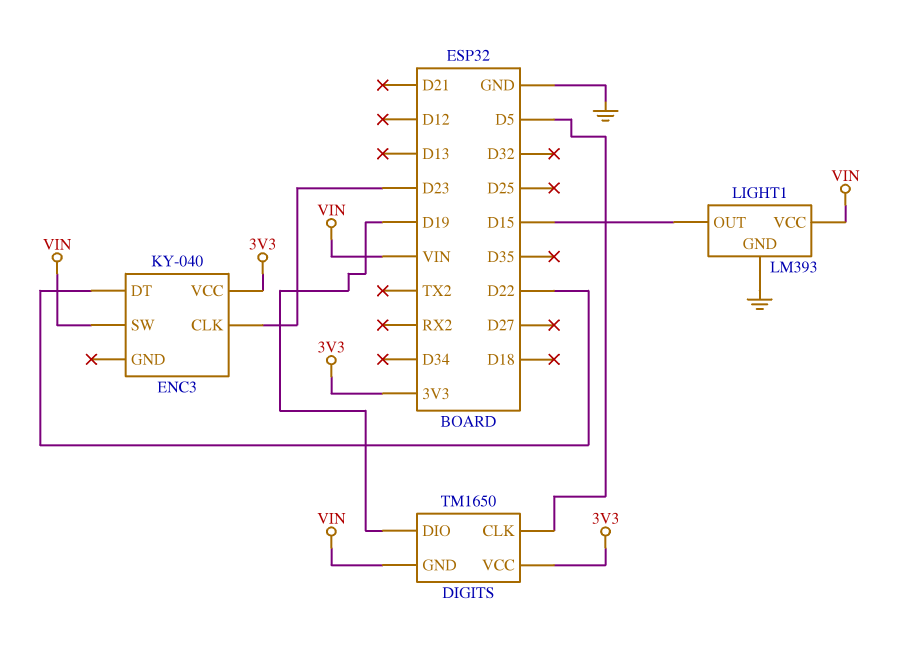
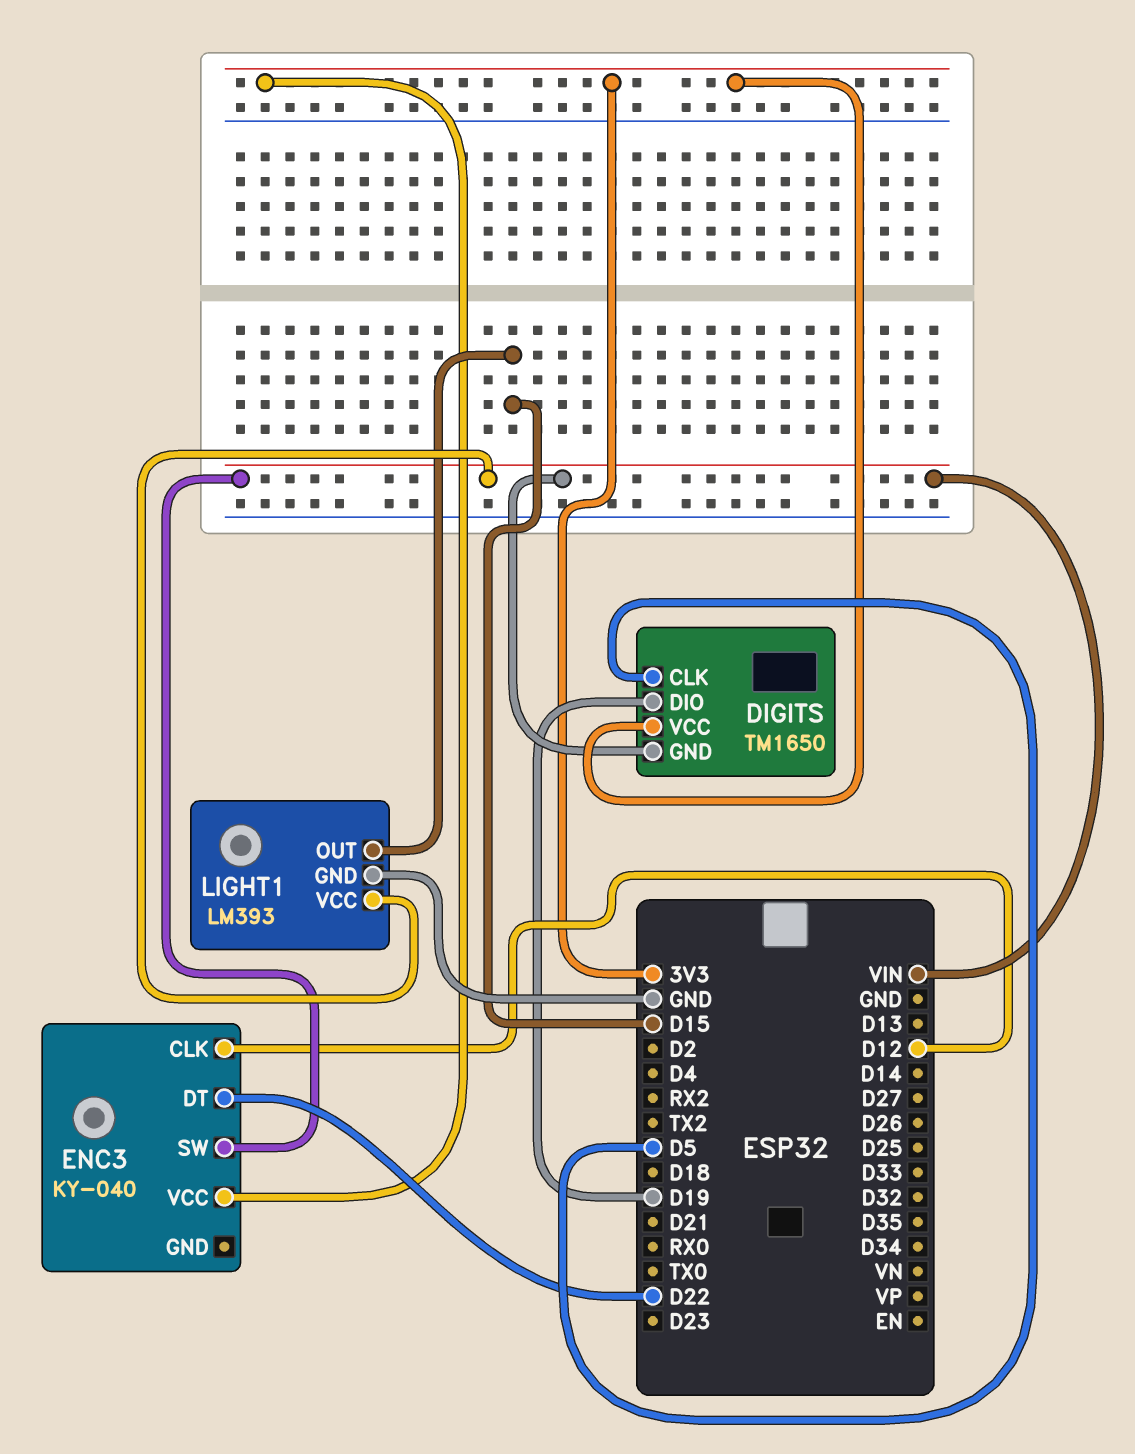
ENC3 pin CLK: D23 -> D12

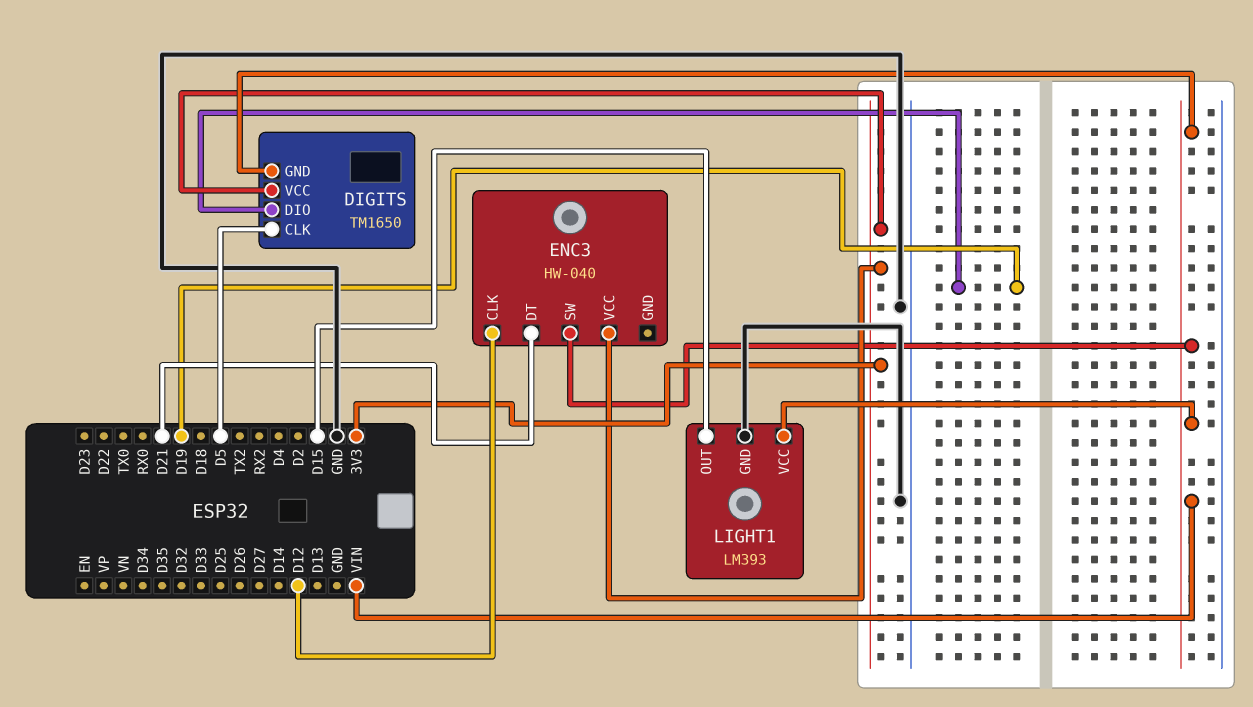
ENC3: KY-040 -> HW-040
ENC3 pin DT: D22 -> D21

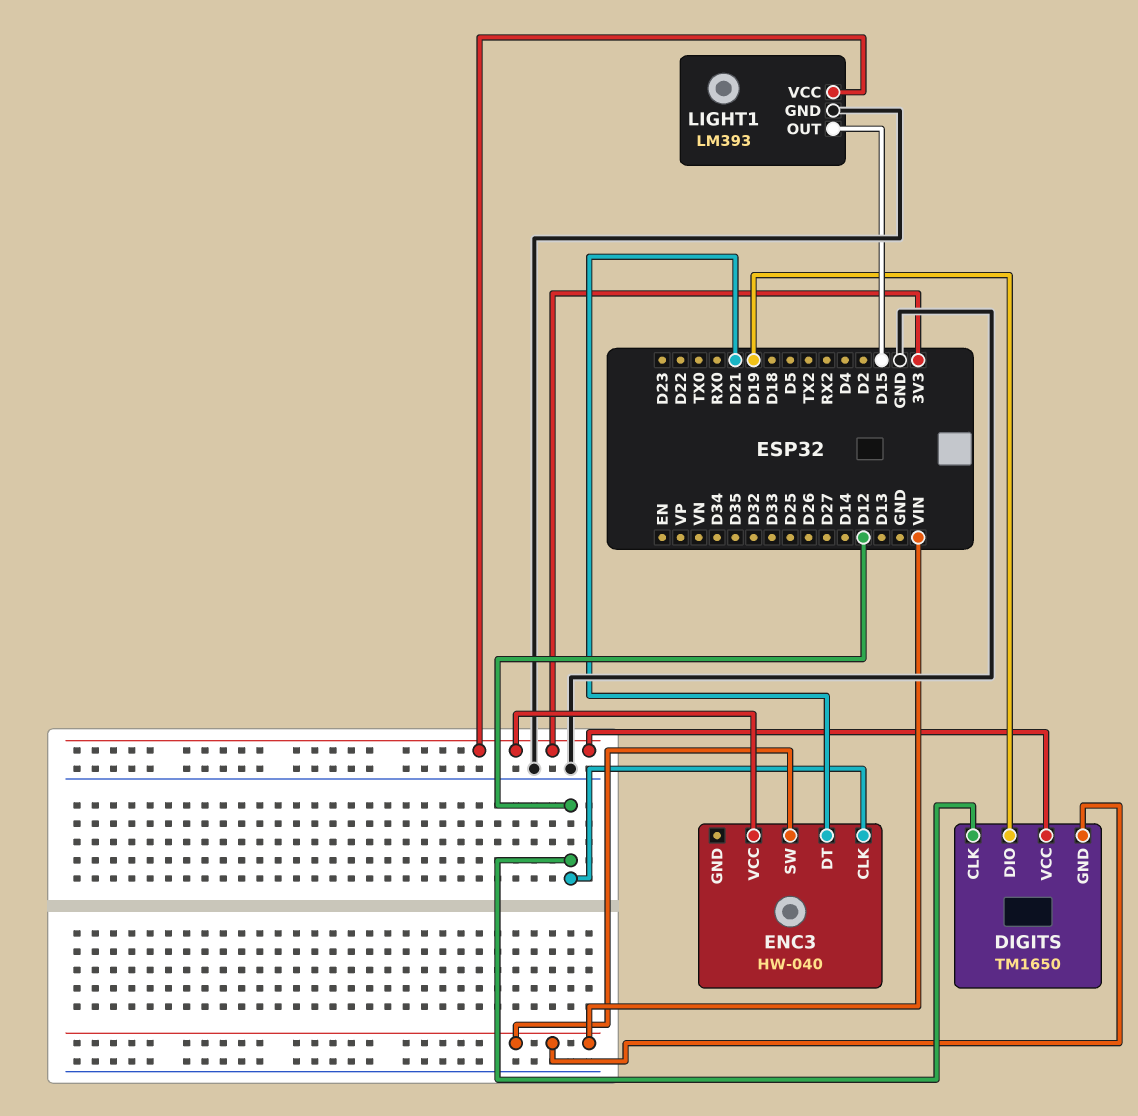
DIGITS pin CLK: D5 -> D12
LIGHT1 pin VCC: VIN -> 3V3

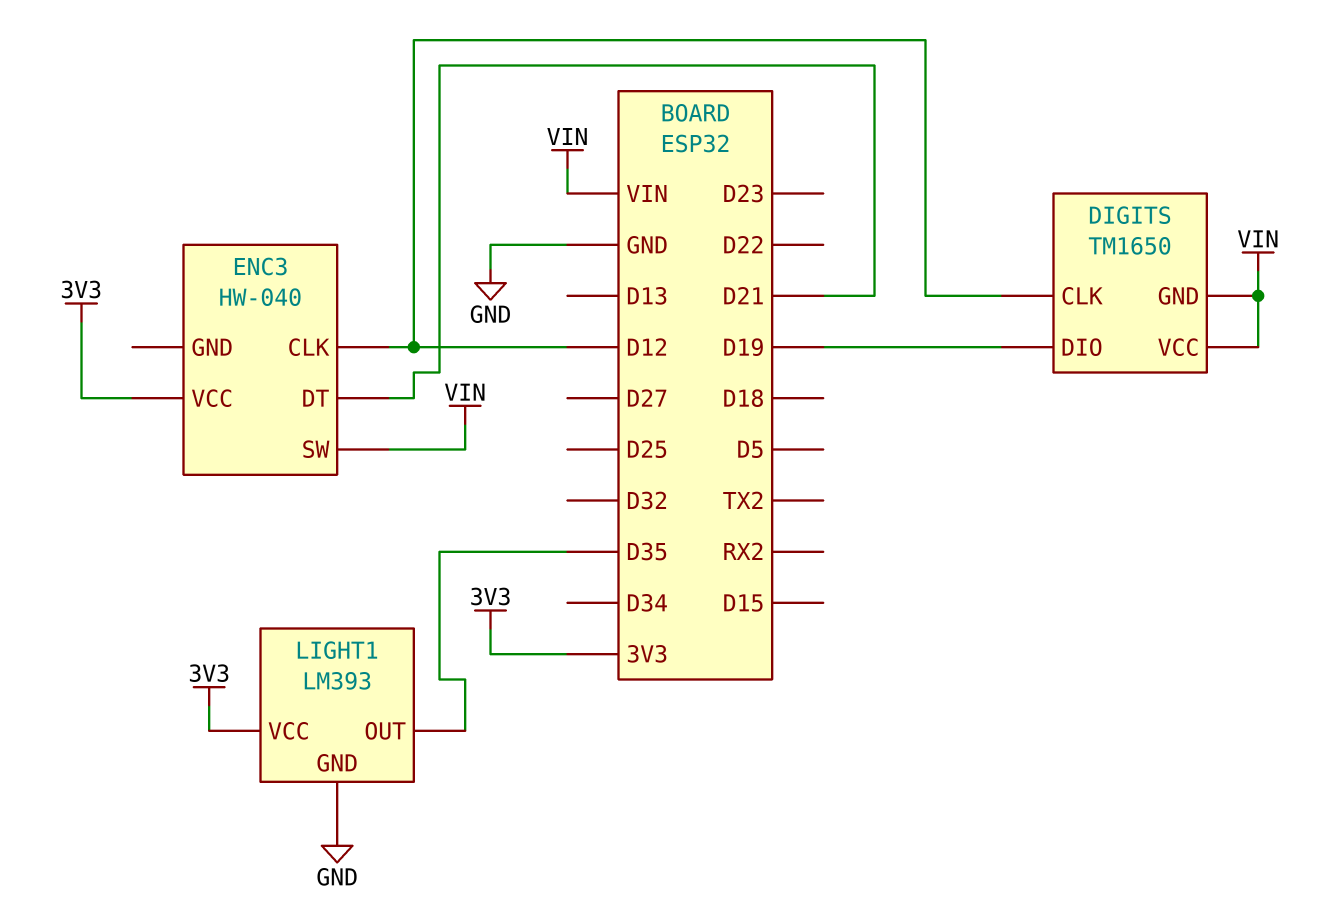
DIGITS pin VCC: 3V3 -> VIN
LIGHT1 pin OUT: D15 -> D35

